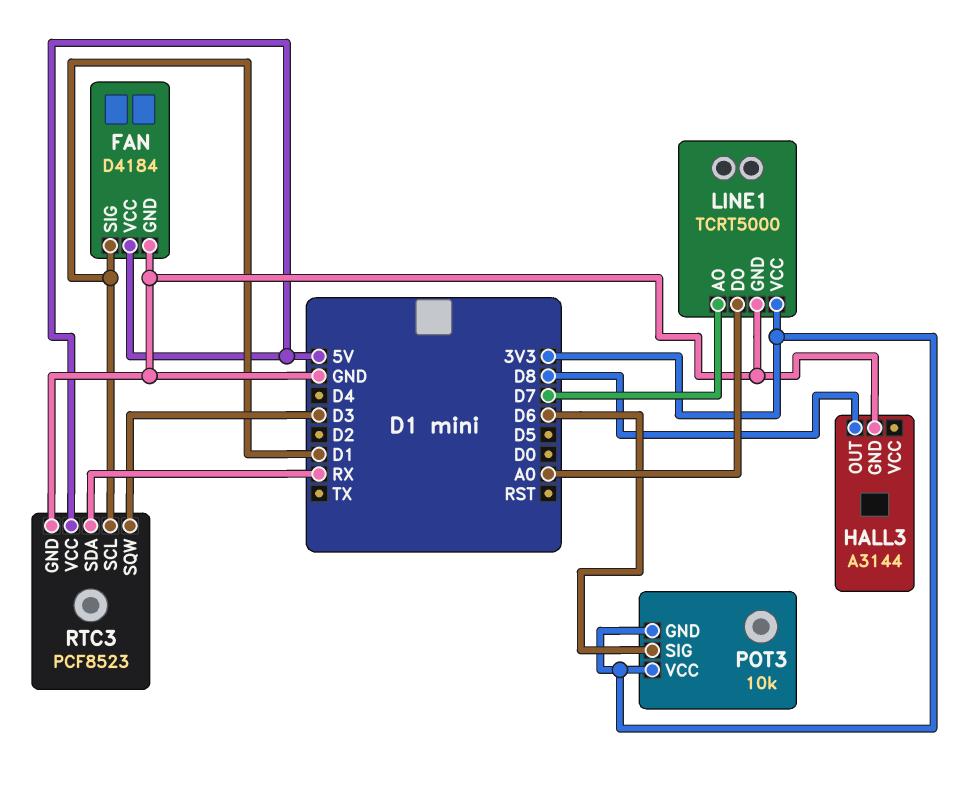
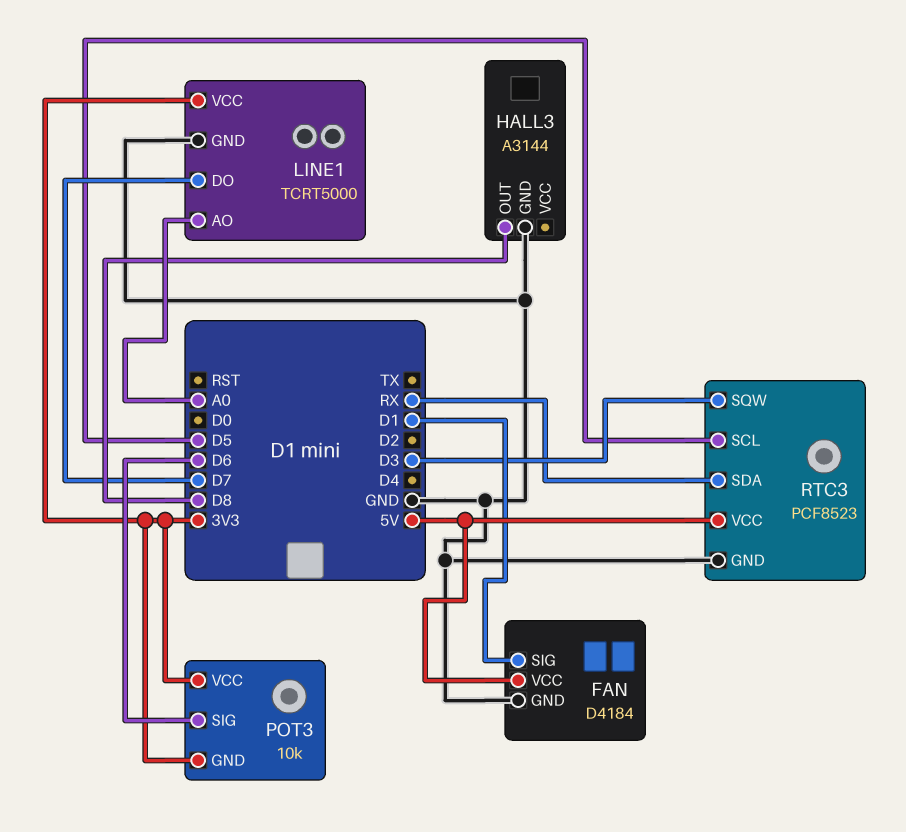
LINE1 pin AO: D7 -> A0
LINE1 pin DO: A0 -> D7
RTC3 pin SCL: D1 -> D5

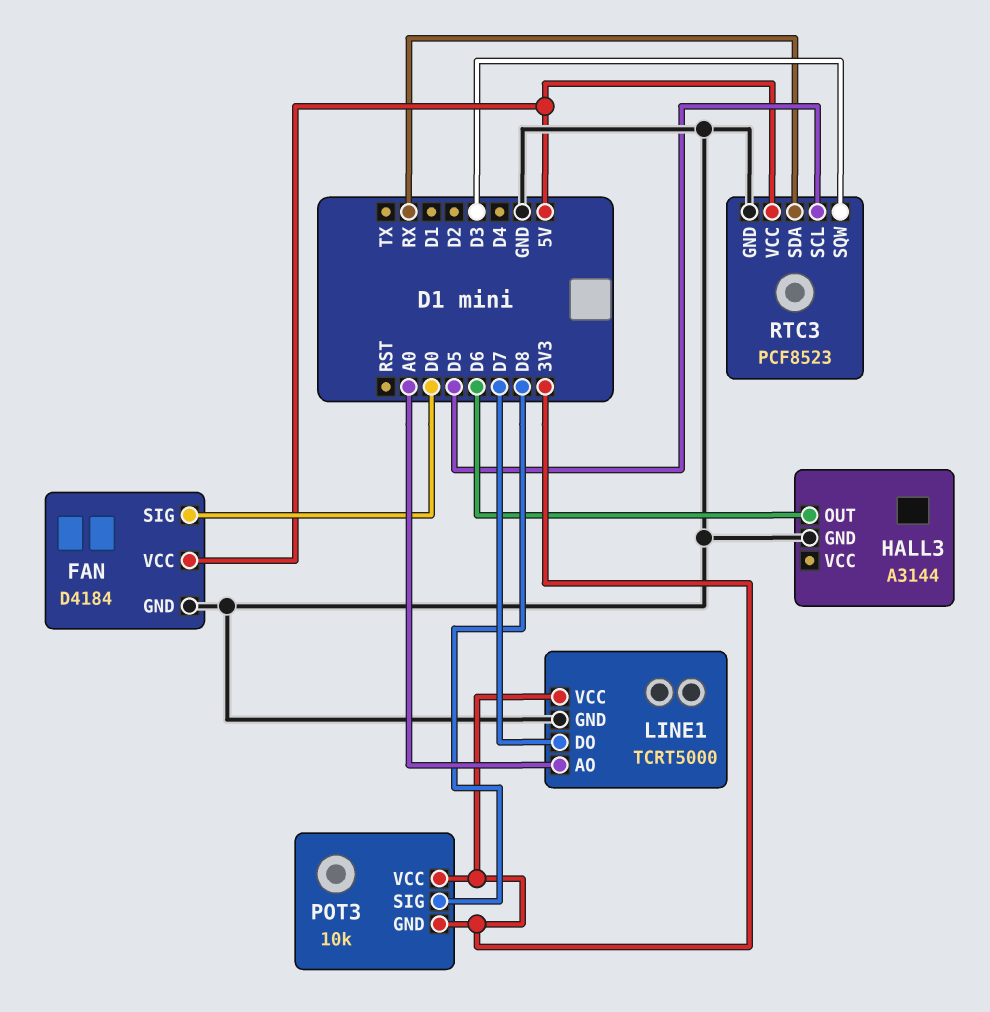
FAN pin SIG: D1 -> D0
HALL3 pin OUT: D8 -> D6
POT3 pin SIG: D6 -> D8

